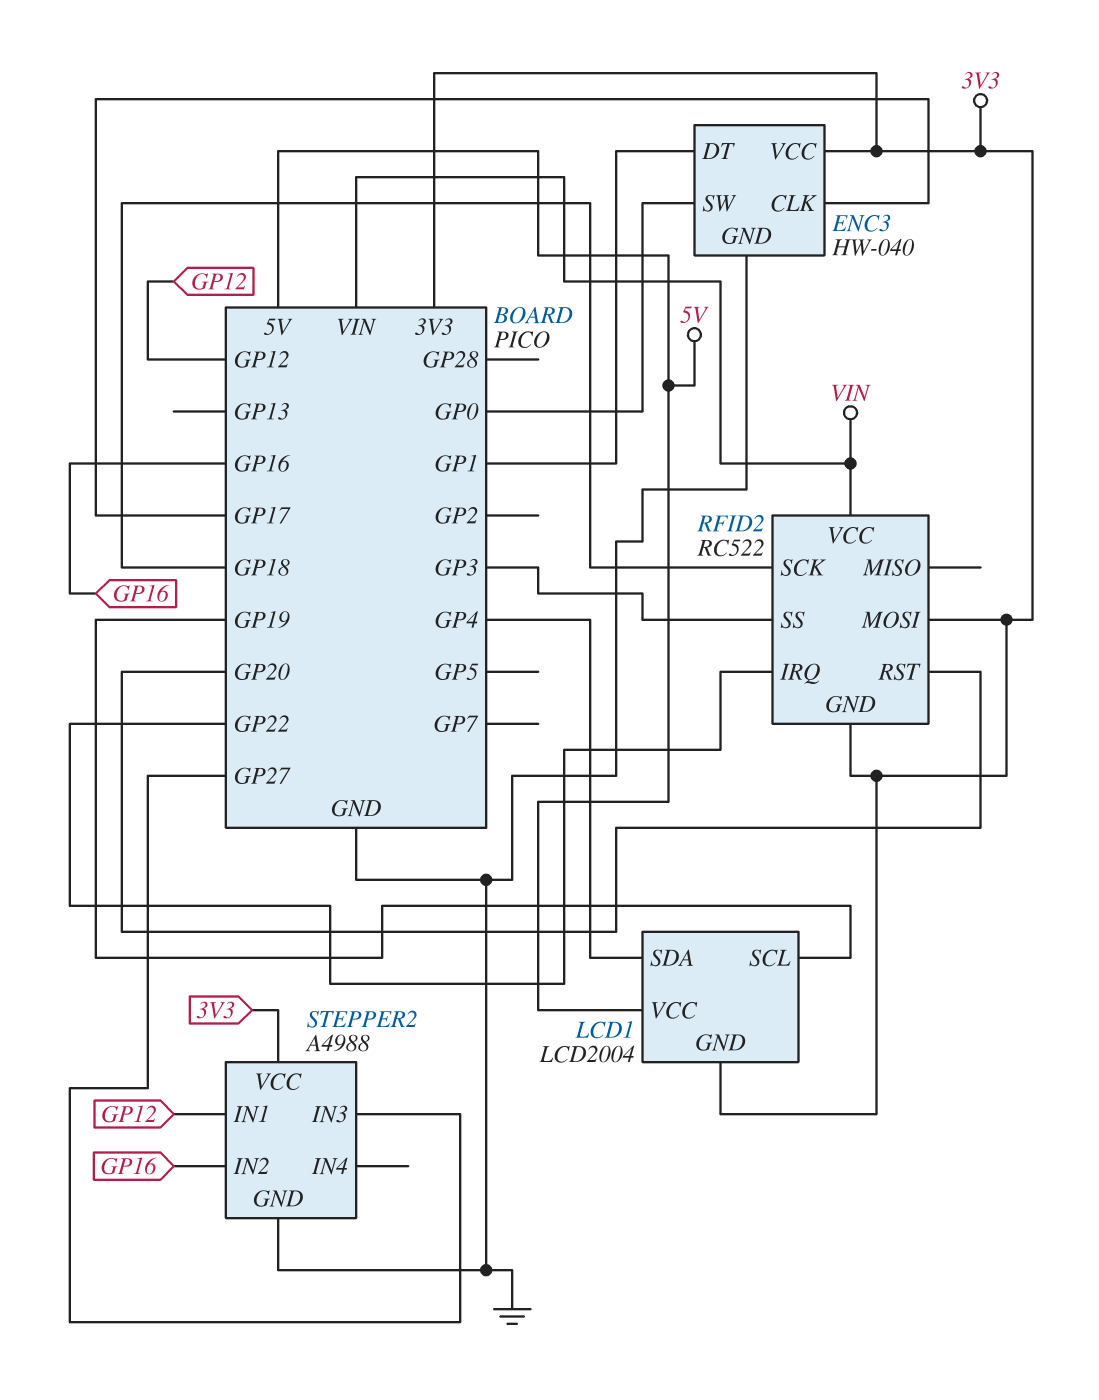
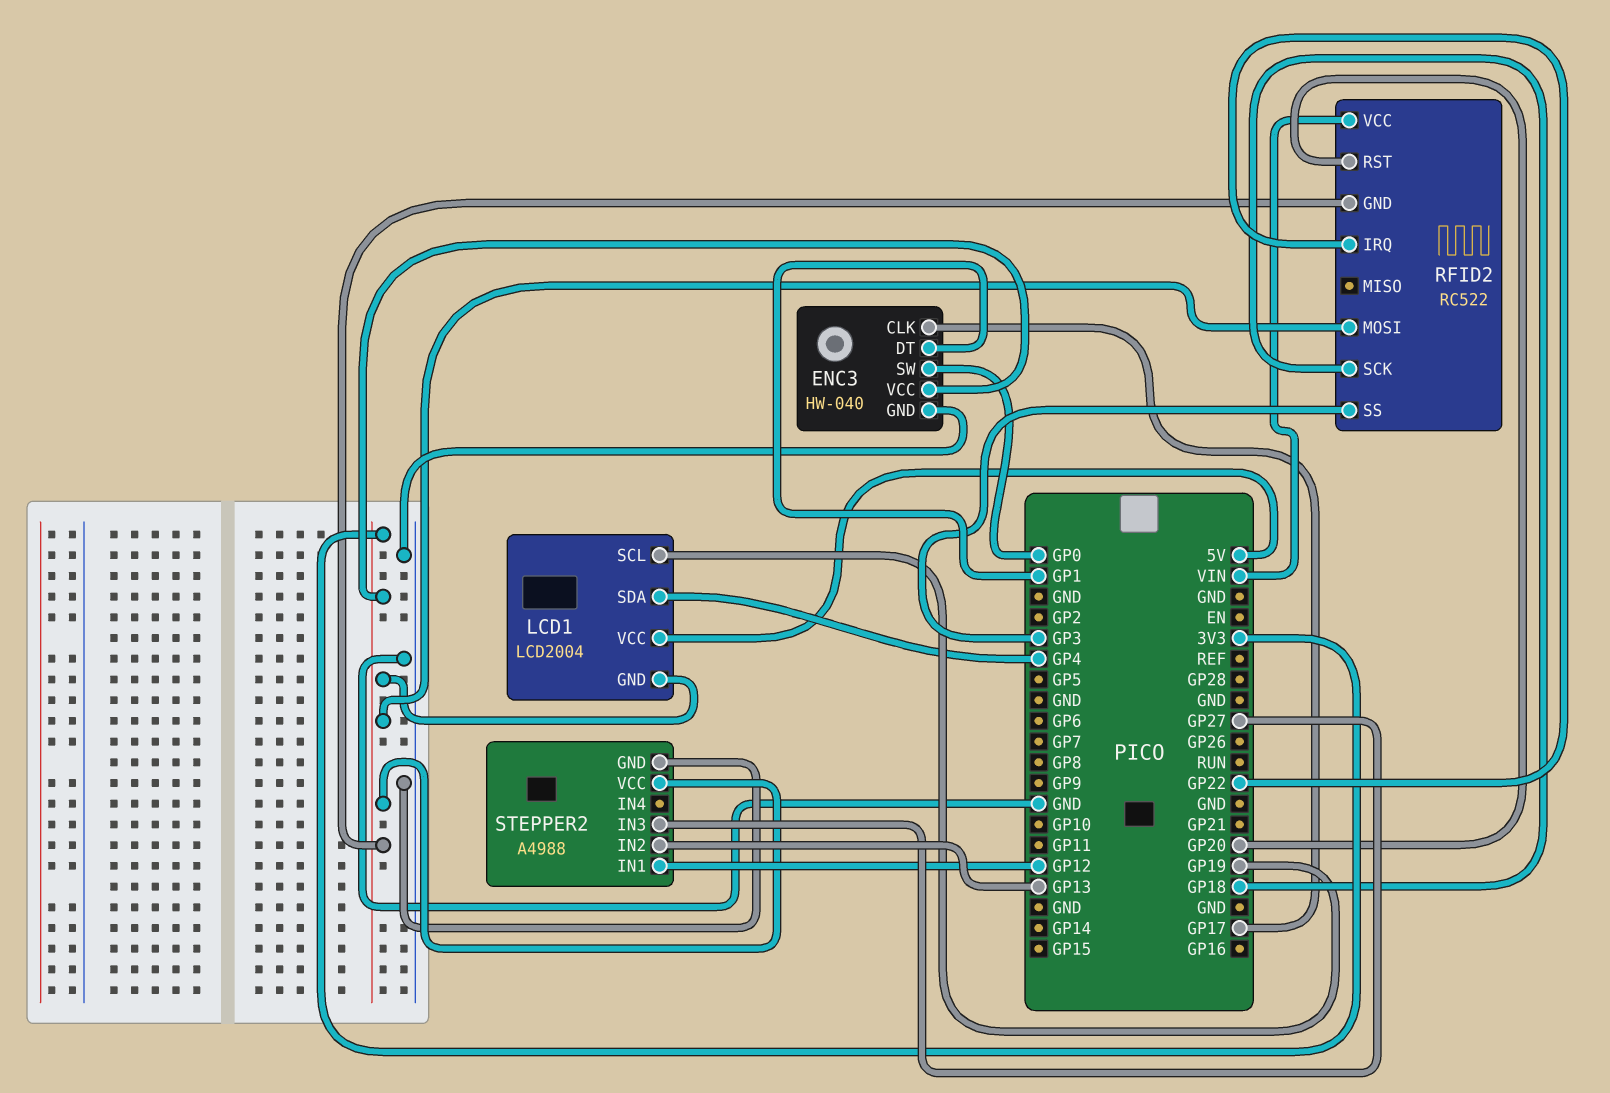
STEPPER2 pin IN2: GP16 -> GP13

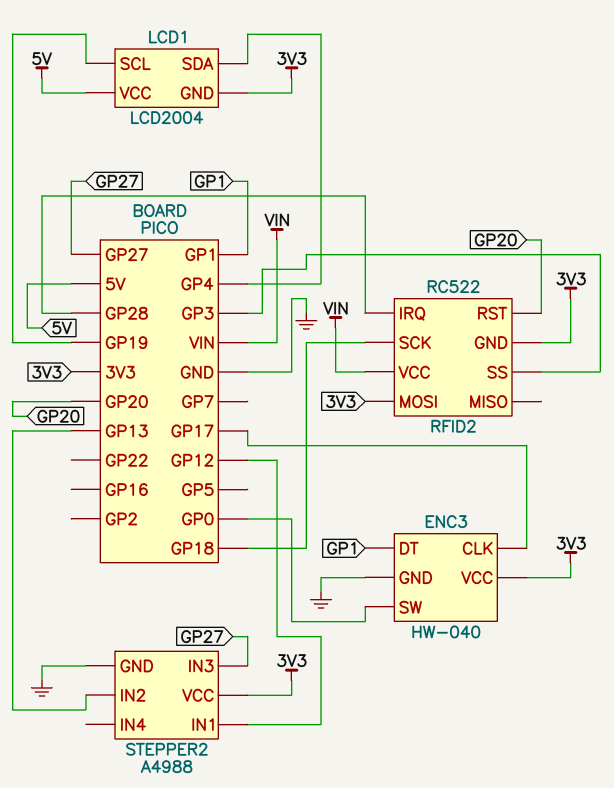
RFID2 pin IRQ: GP22 -> GP28

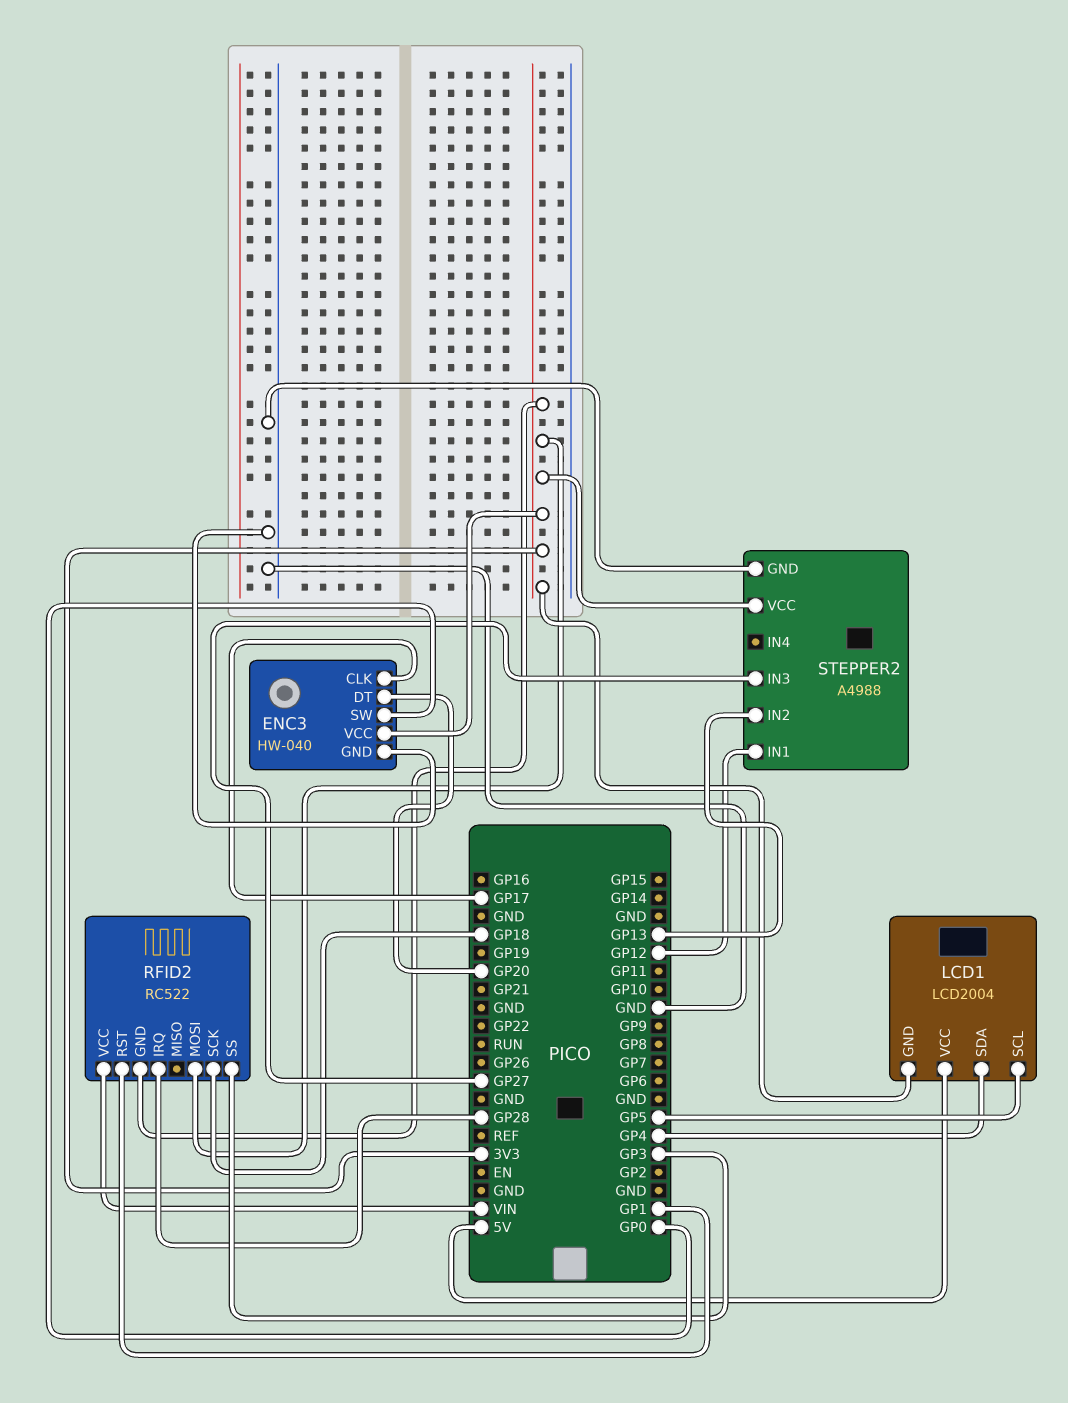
ENC3 pin DT: GP1 -> GP20
LCD1 pin SCL: GP19 -> GP5
RFID2 pin RST: GP20 -> GP1

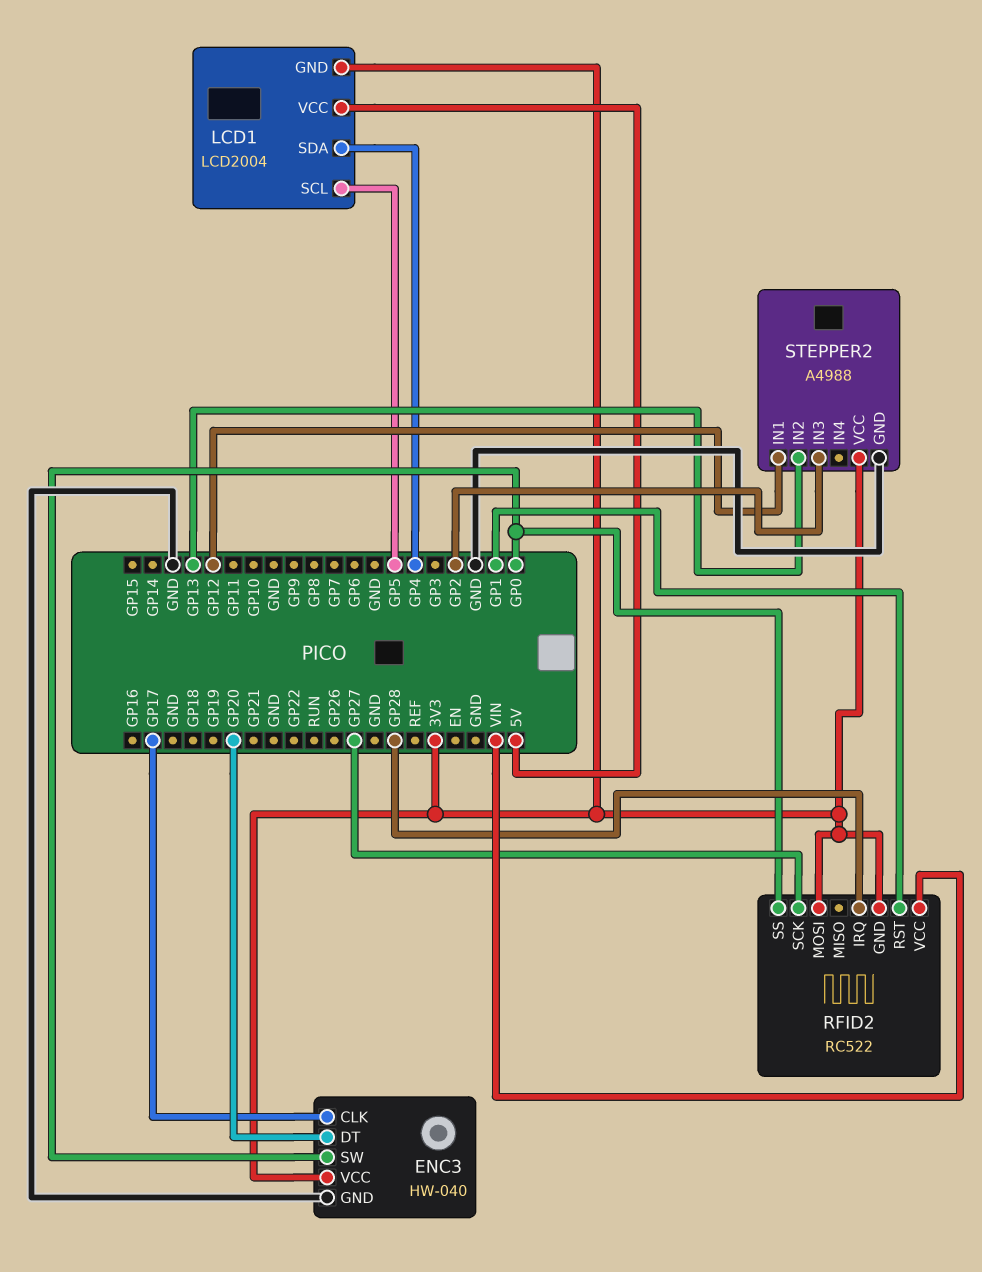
RFID2 pin SCK: GP18 -> GP27
RFID2 pin SS: GP3 -> GP0
STEPPER2 pin IN3: GP27 -> GP2

